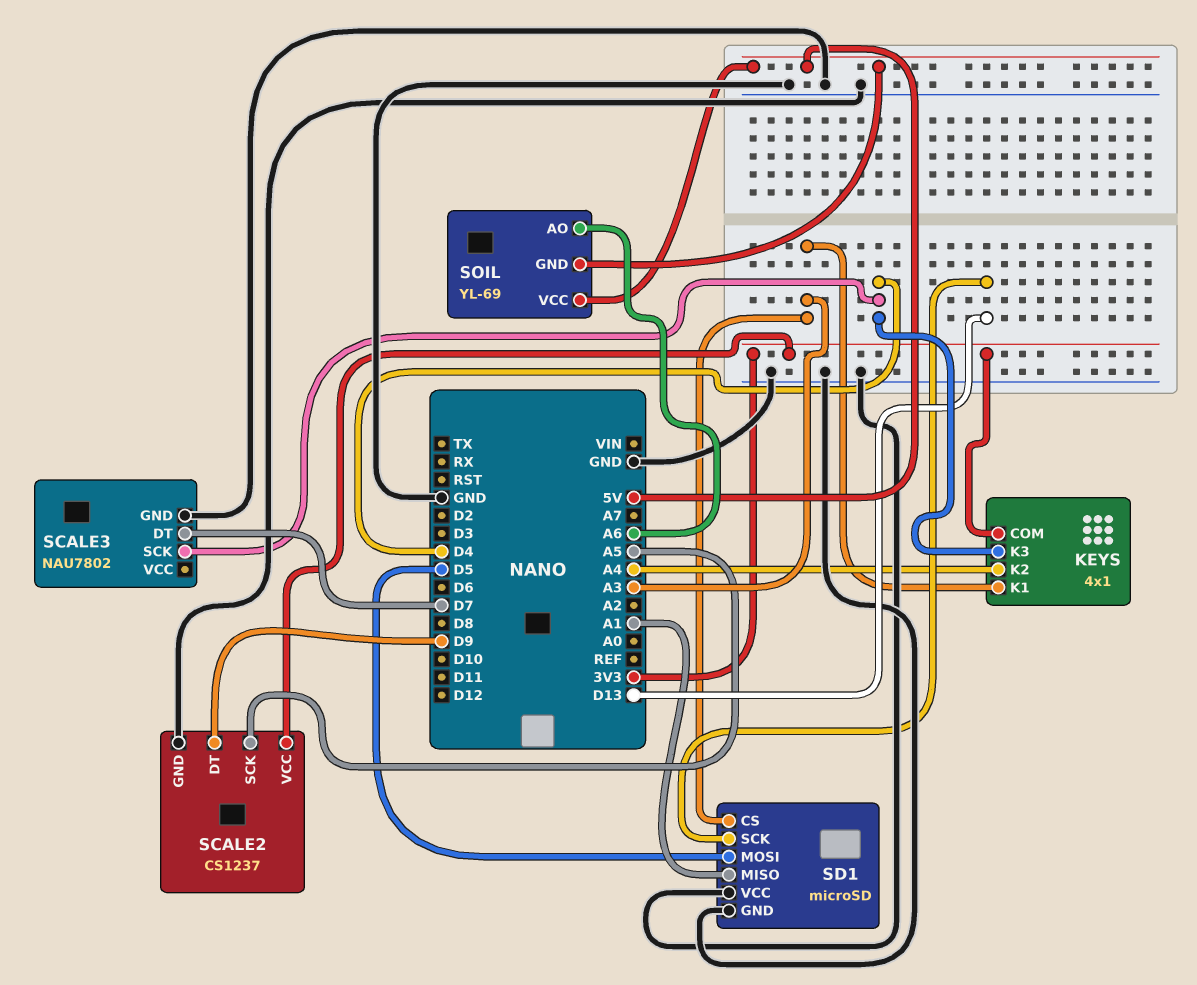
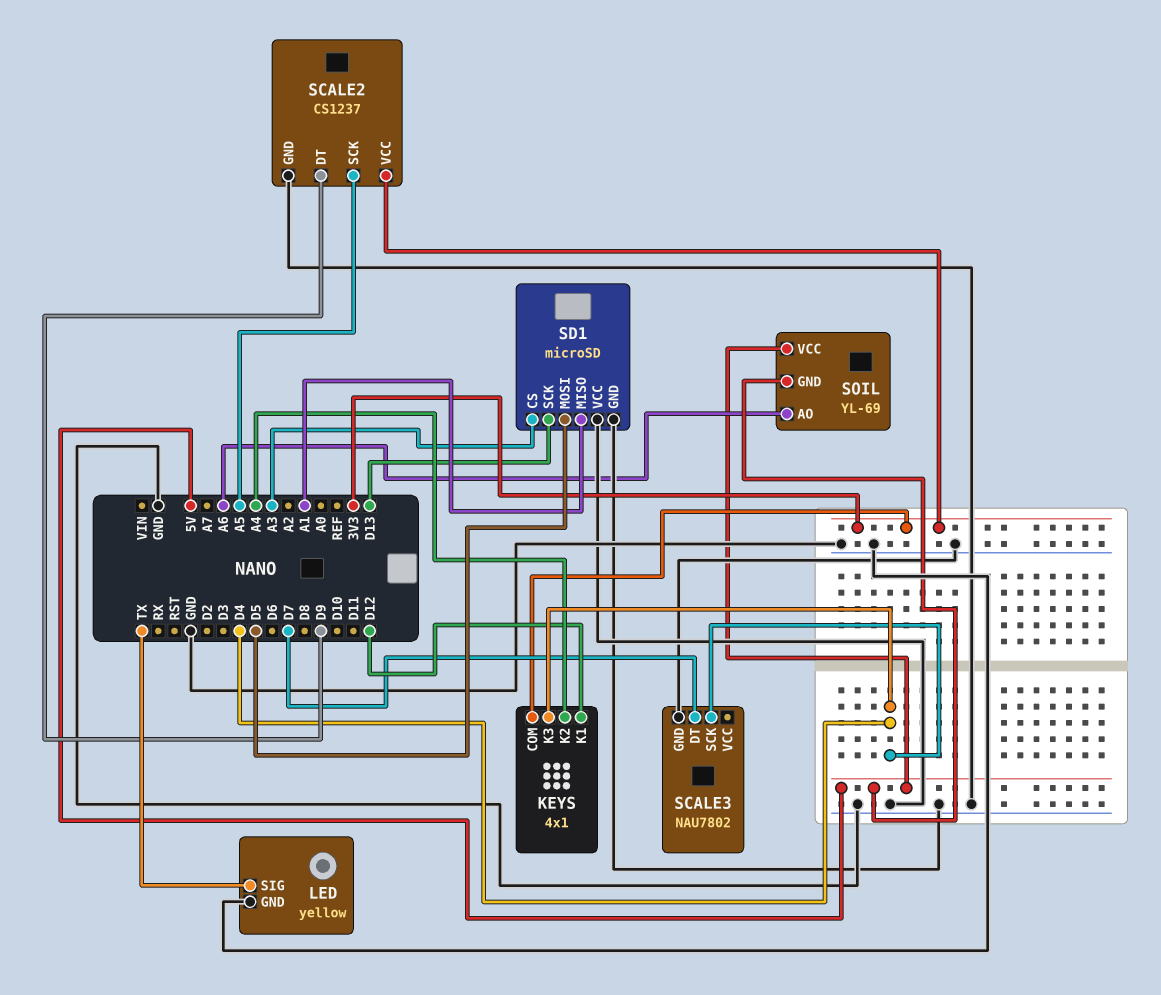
KEYS pin K1: A3 -> D12
LED: none -> yellow
LED pin GND: none -> GND
LED pin SIG: none -> TX

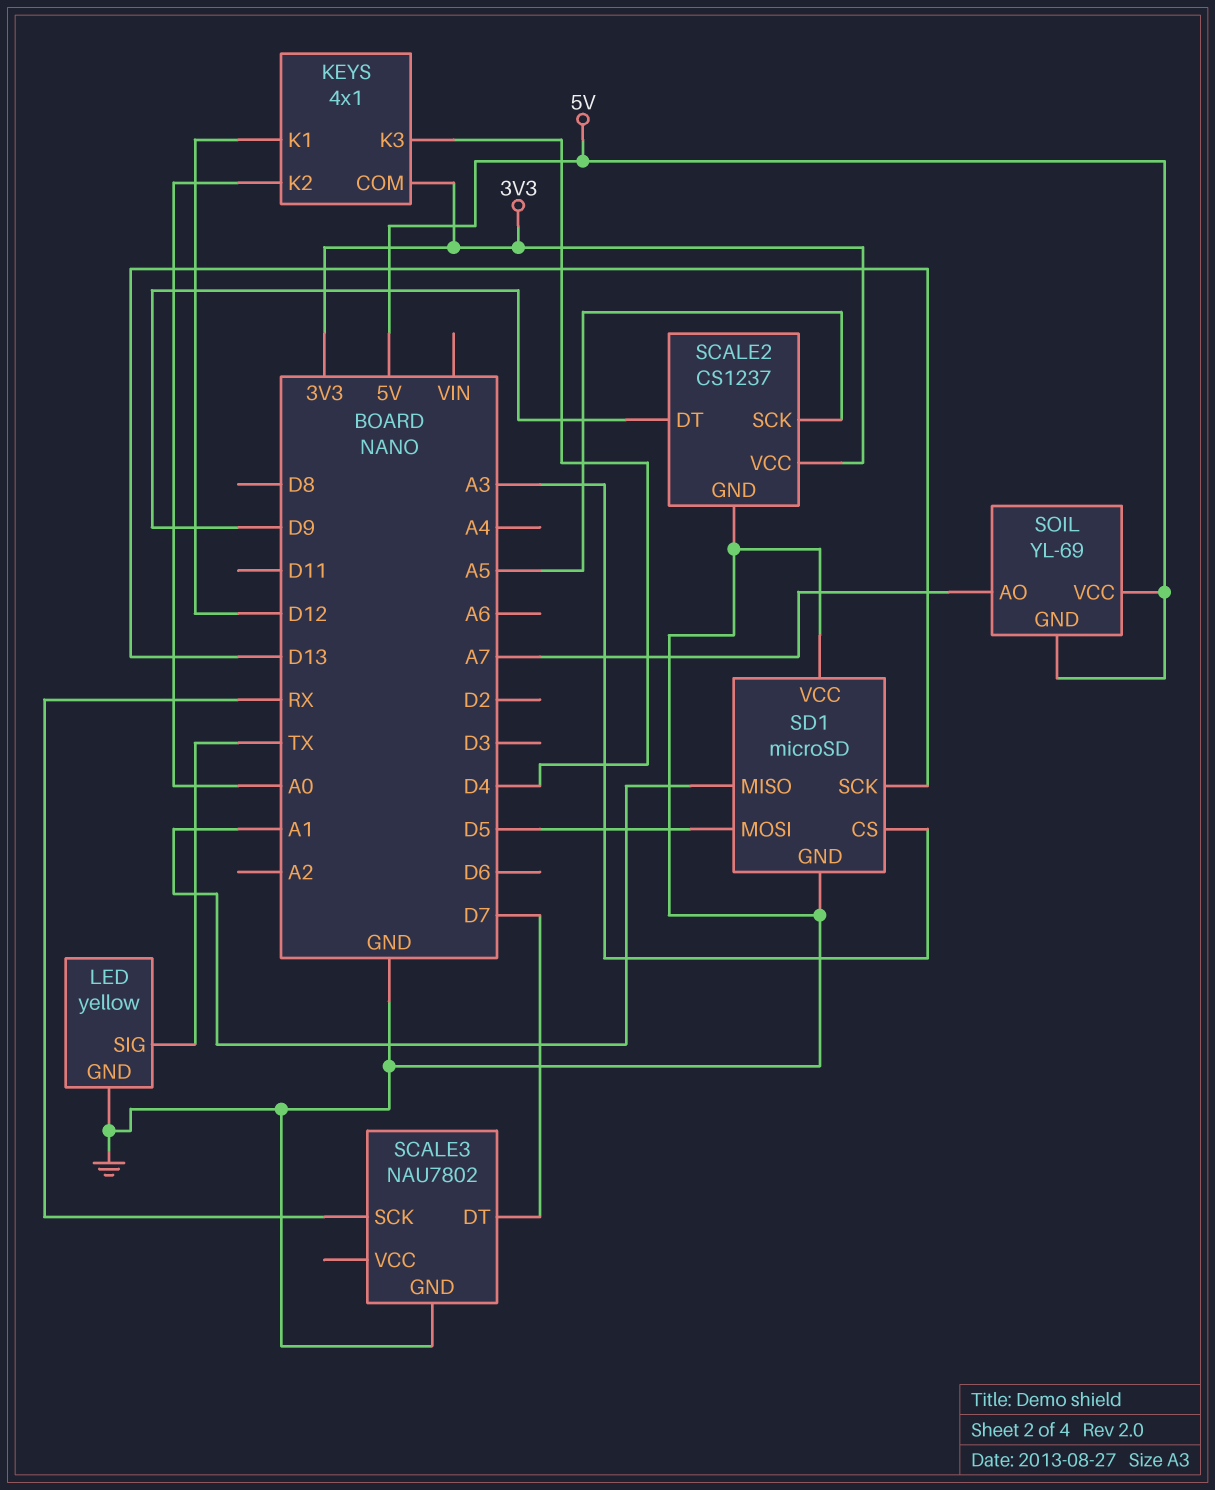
KEYS pin K2: A4 -> A0
SCALE3 pin SCK: D4 -> RX
SOIL pin AO: A6 -> A7

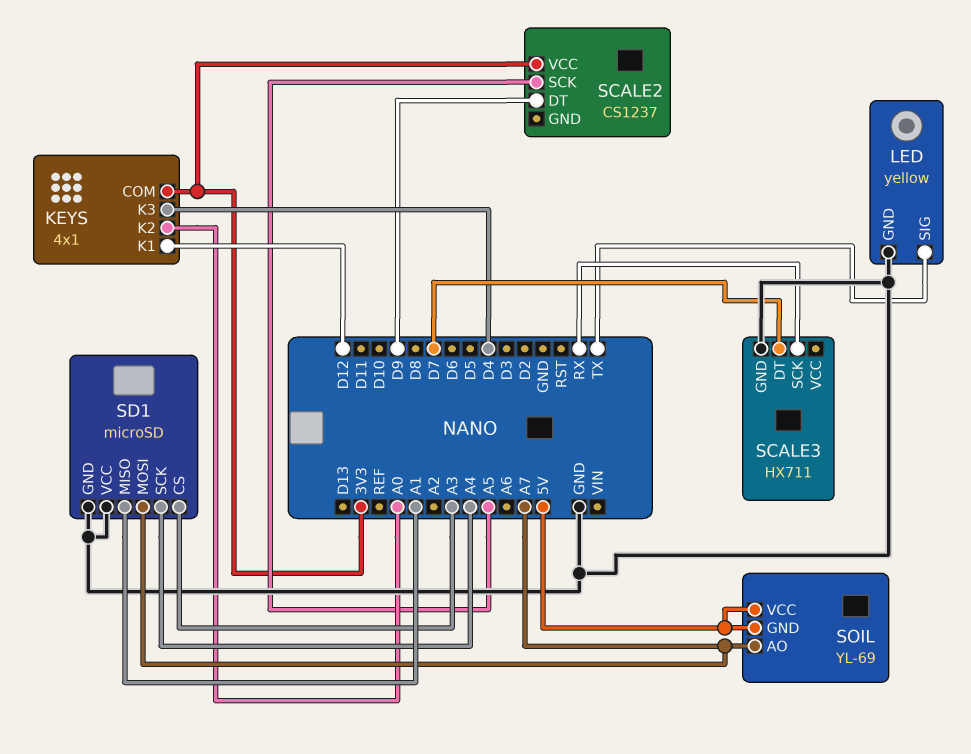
SCALE2 pin GND: GND -> none
SCALE3: NAU7802 -> HX711
SD1 pin MOSI: D5 -> A7
SD1 pin SCK: D13 -> A4

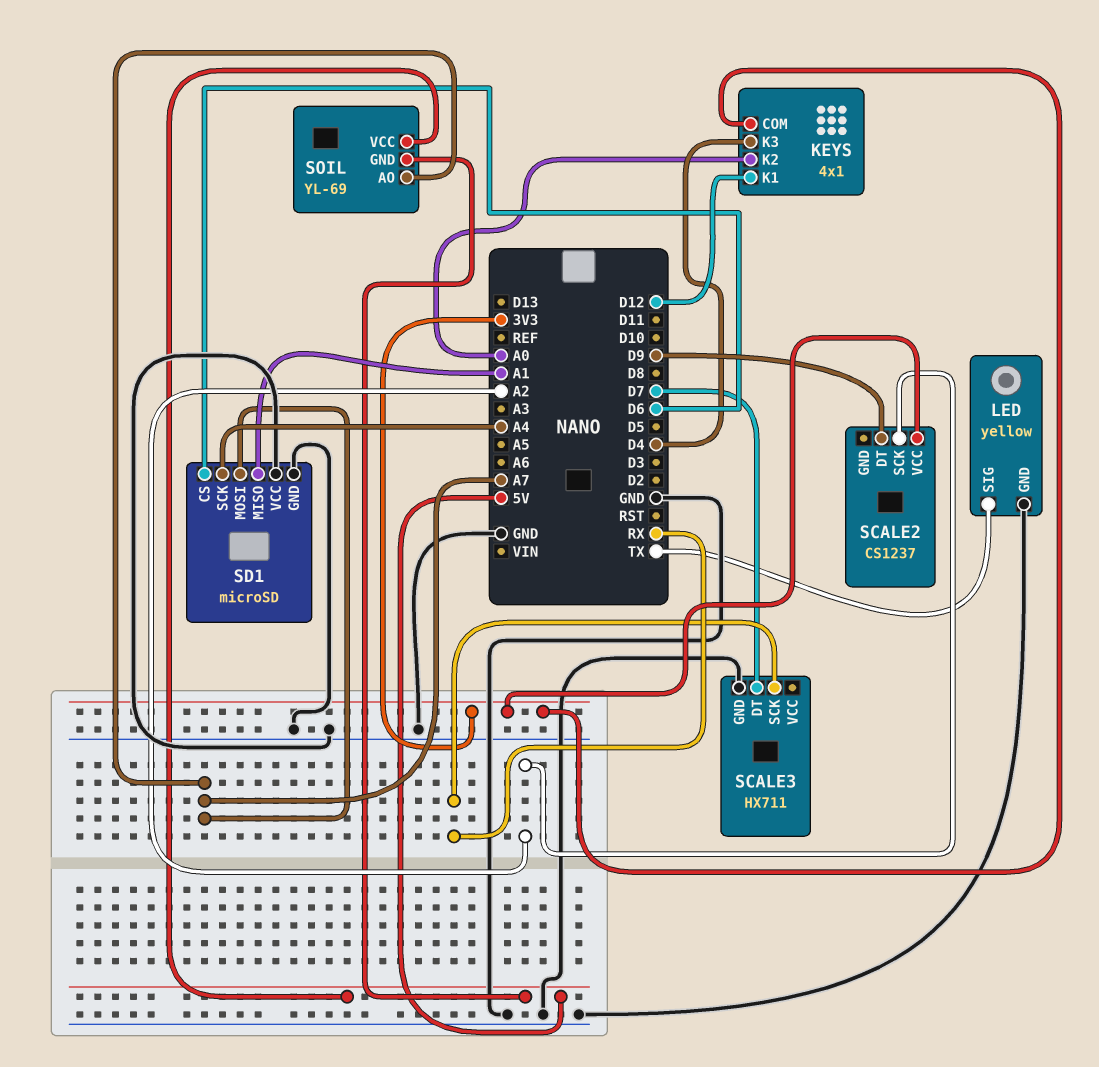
SCALE2 pin SCK: A5 -> A2
SD1 pin CS: A3 -> D6

